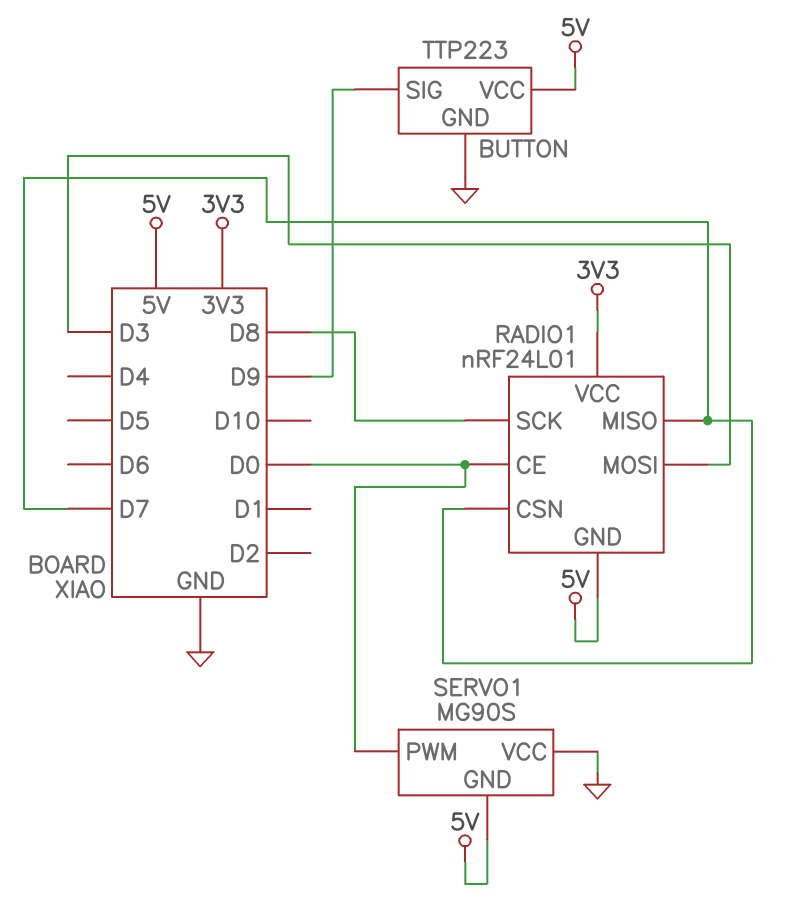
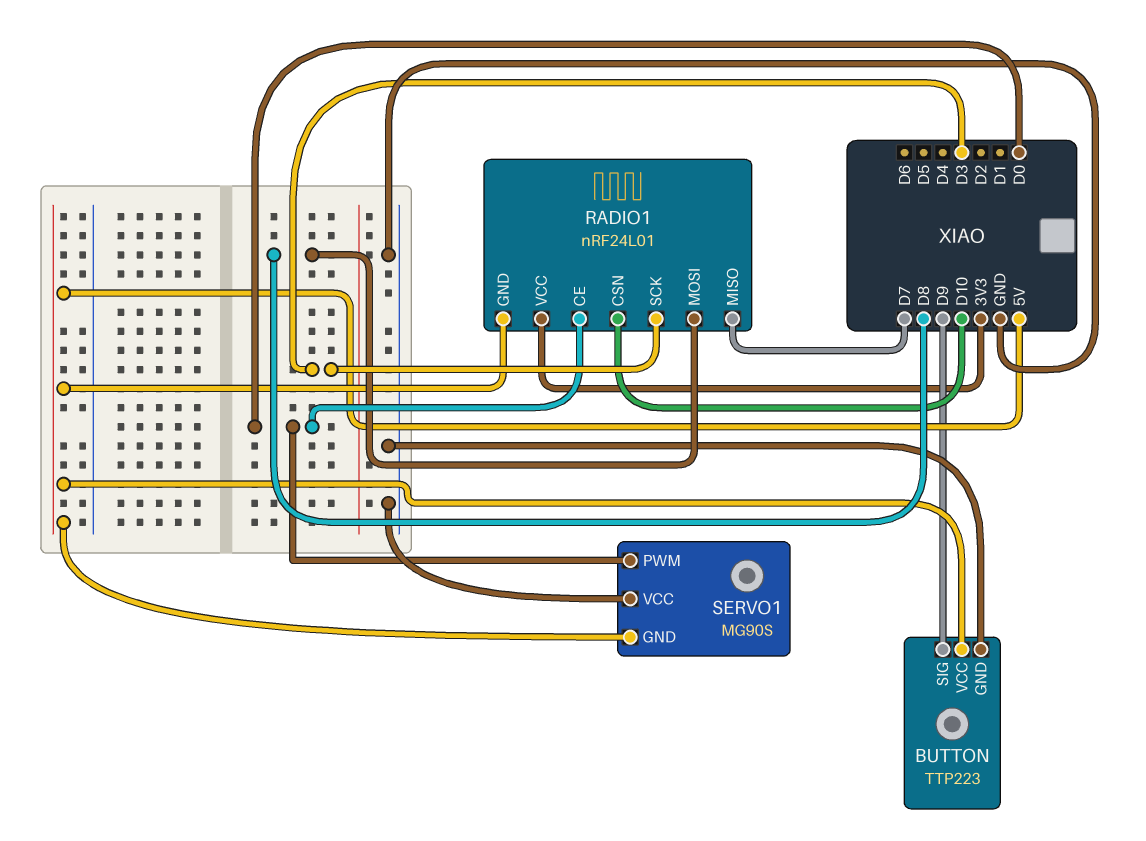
RADIO1 pin CSN: D7 -> D10
RADIO1 pin MOSI: D3 -> D8
RADIO1 pin SCK: D8 -> D3

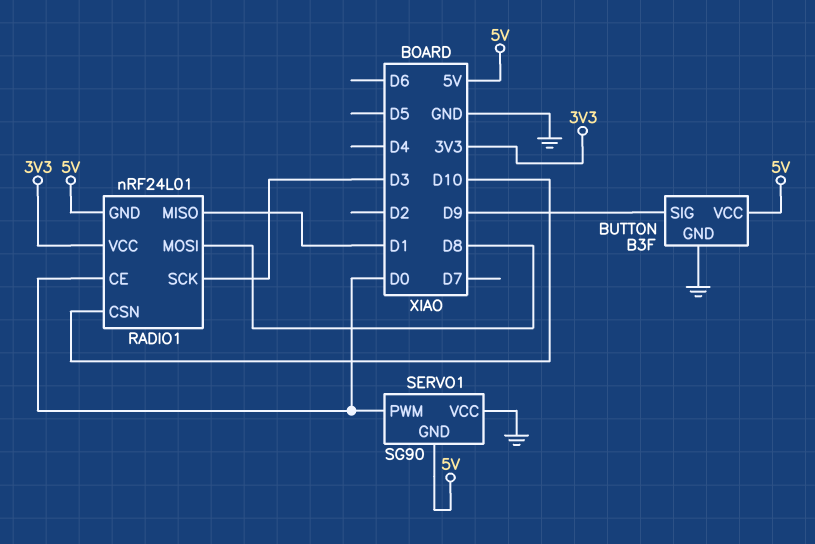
BUTTON: TTP223 -> B3F
RADIO1 pin MISO: D7 -> D1
SERVO1: MG90S -> SG90

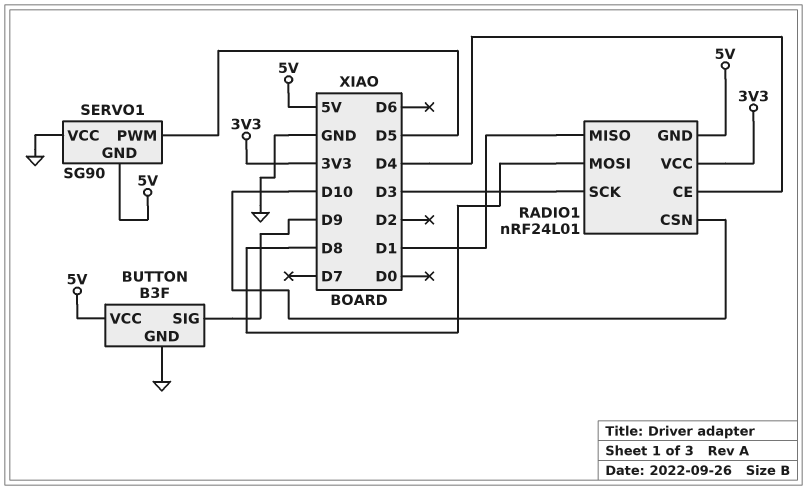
RADIO1 pin CE: D0 -> D4
SERVO1 pin PWM: D0 -> D5

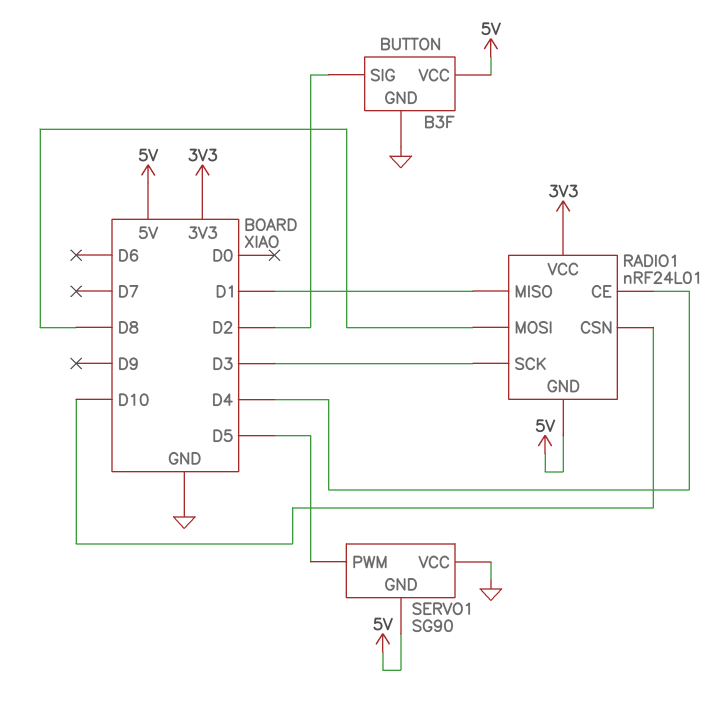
BUTTON pin SIG: D9 -> D2

